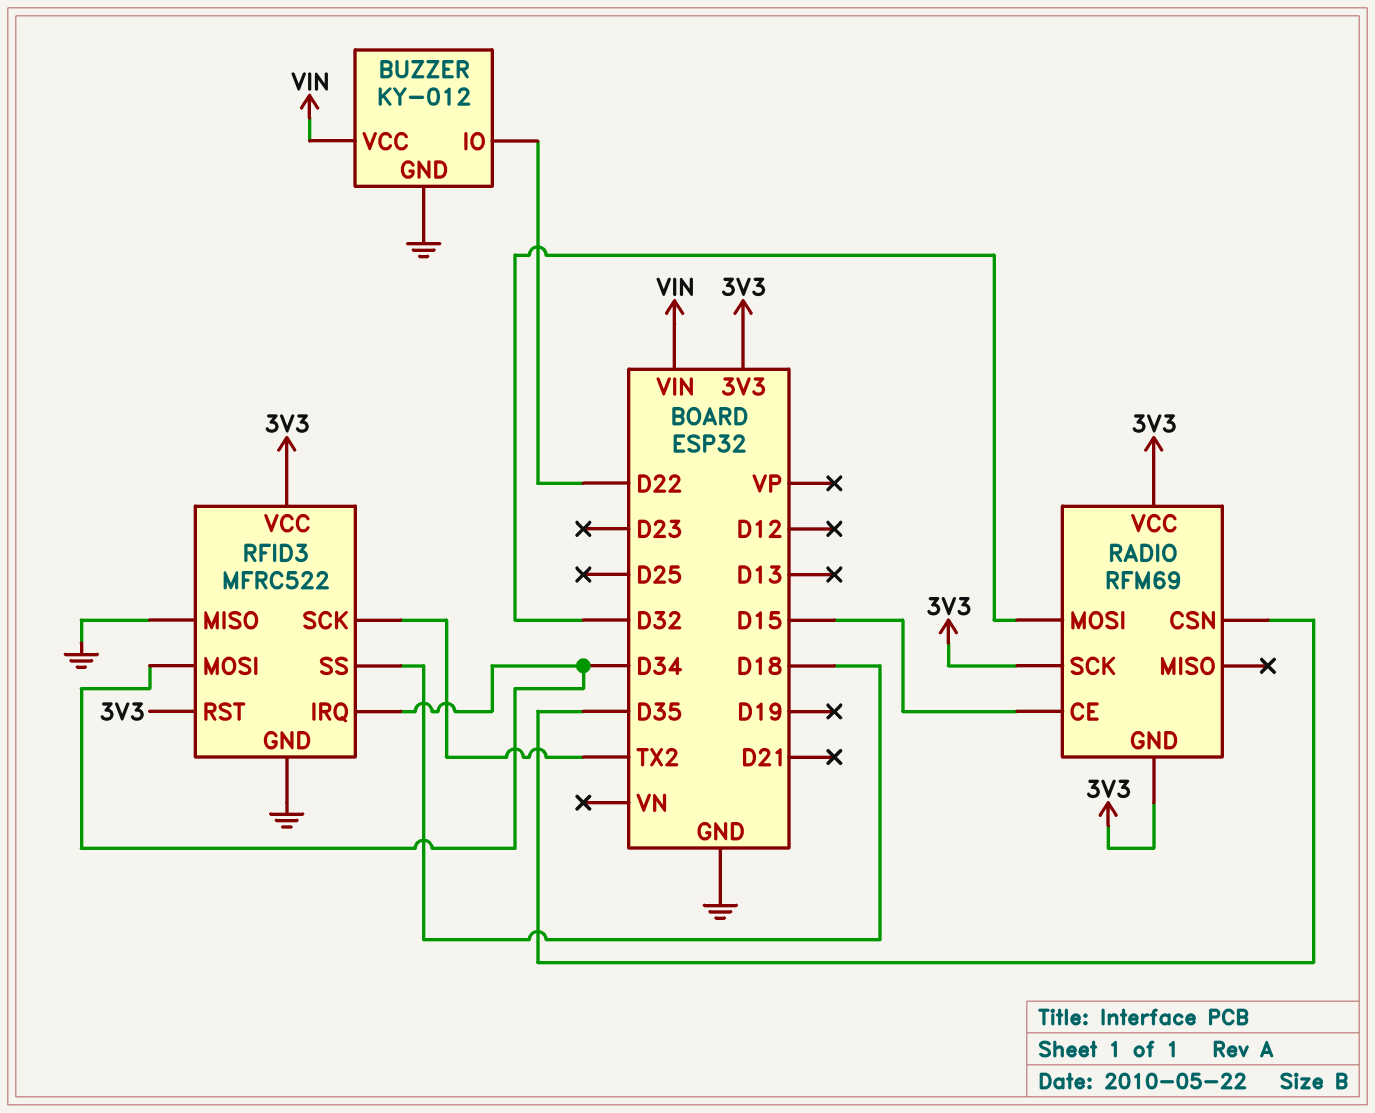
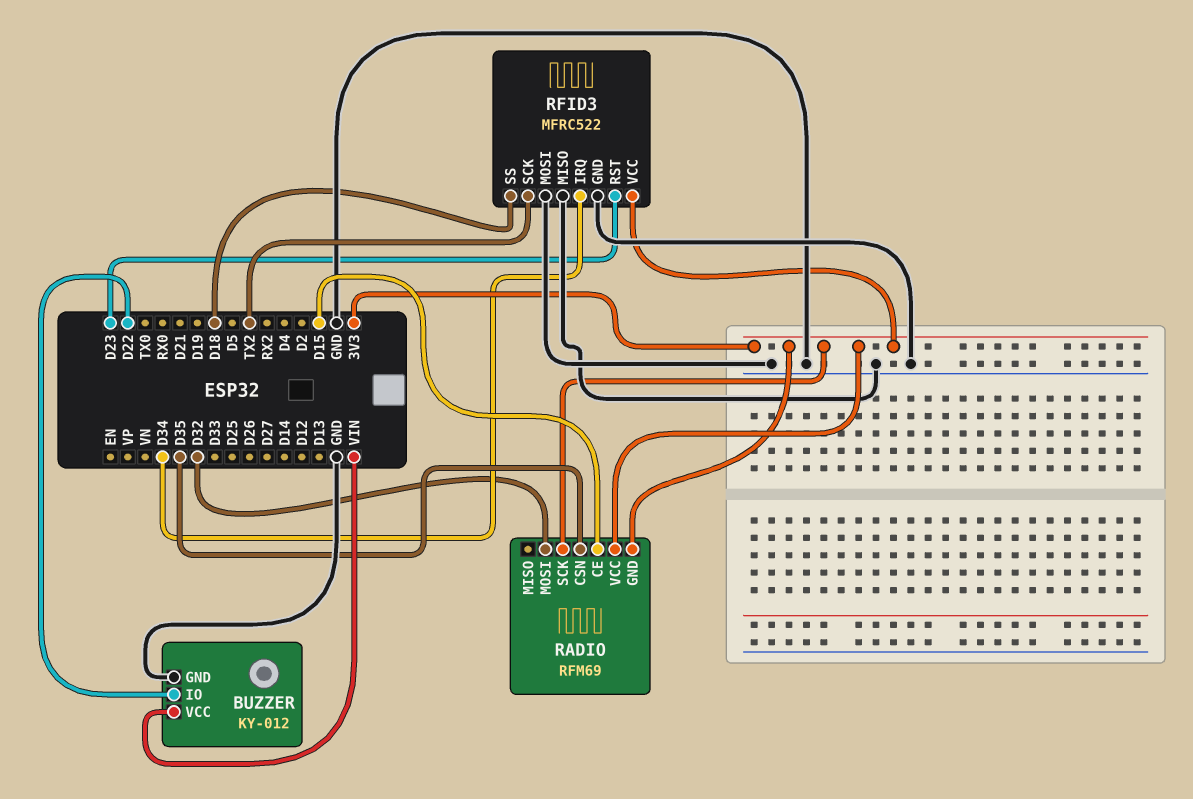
RFID3 pin MOSI: D34 -> GND
RFID3 pin RST: 3V3 -> D23

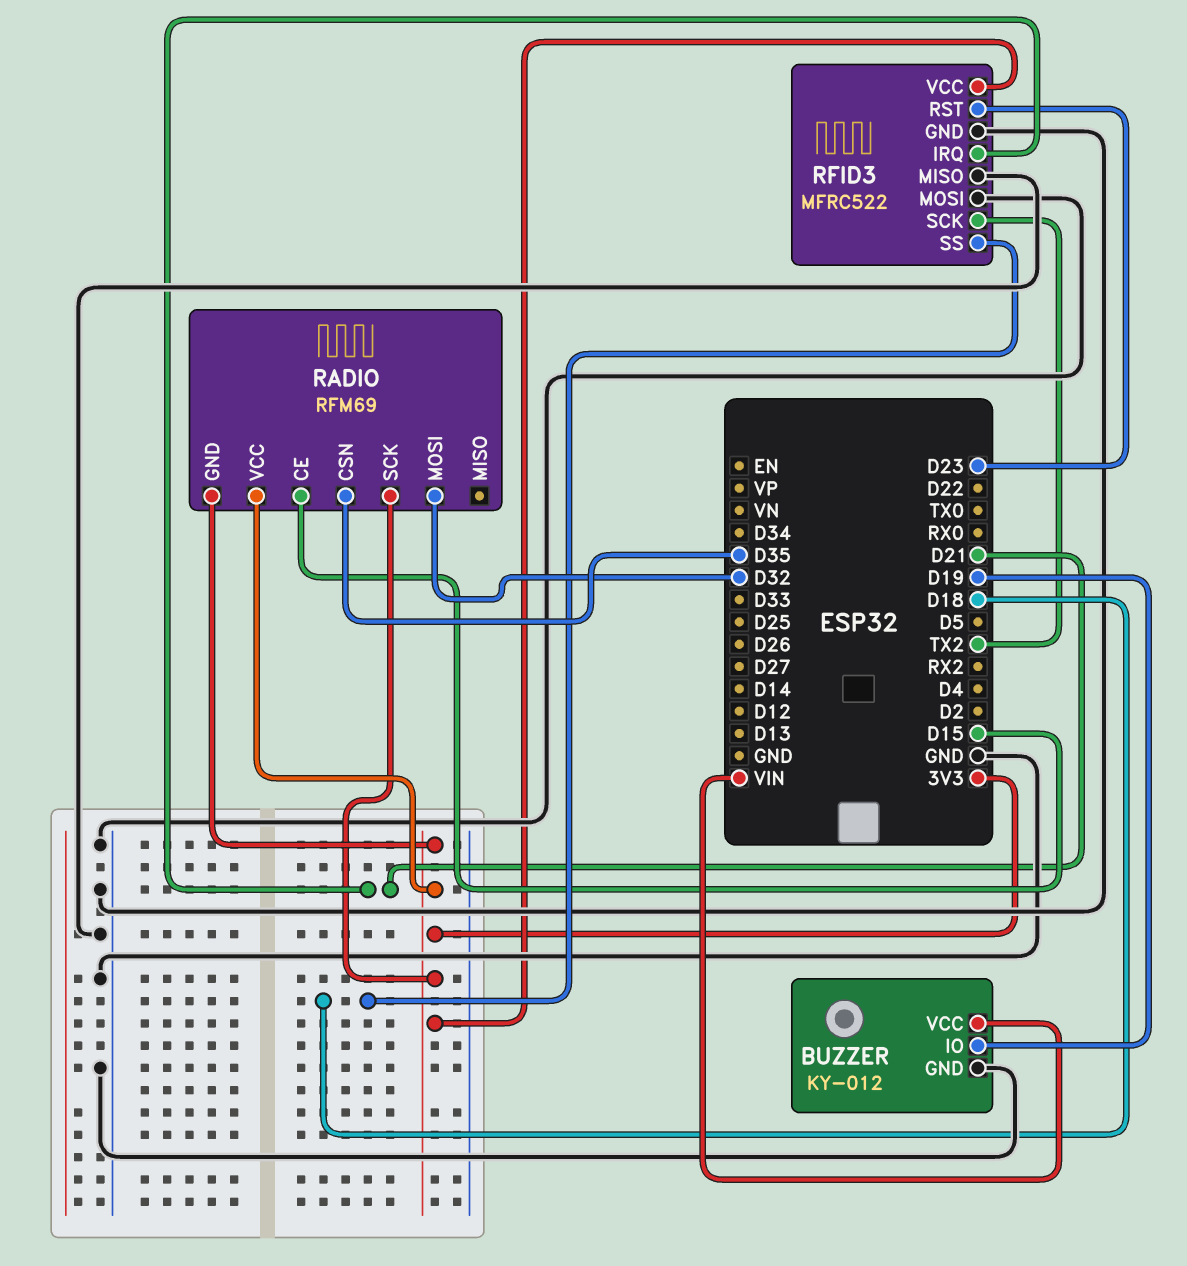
BUZZER pin IO: D22 -> D19
RFID3 pin IRQ: D34 -> D21

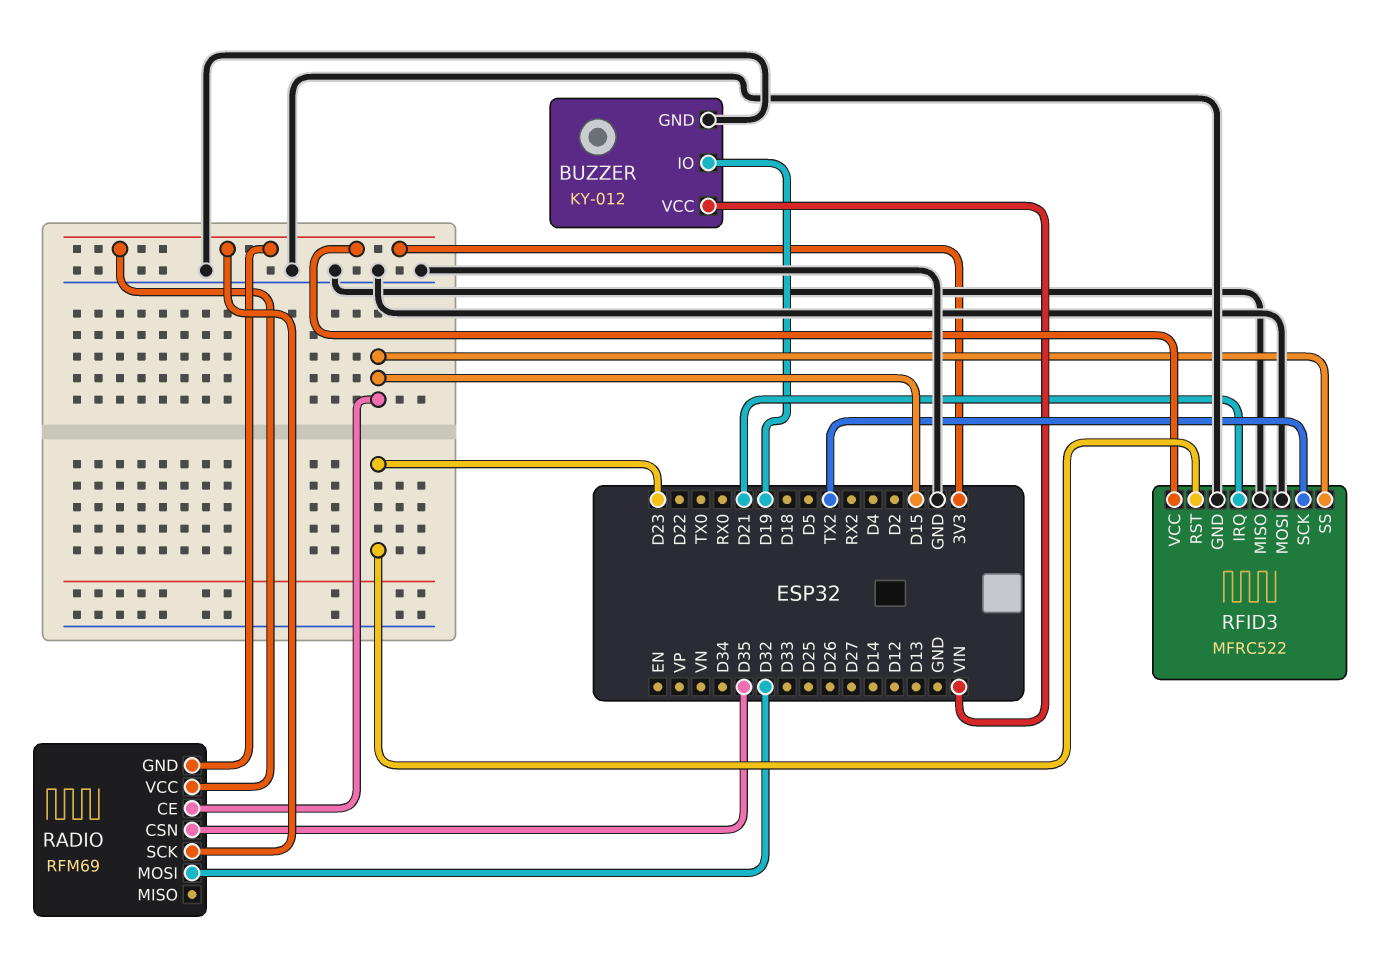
RFID3 pin SS: D18 -> D15

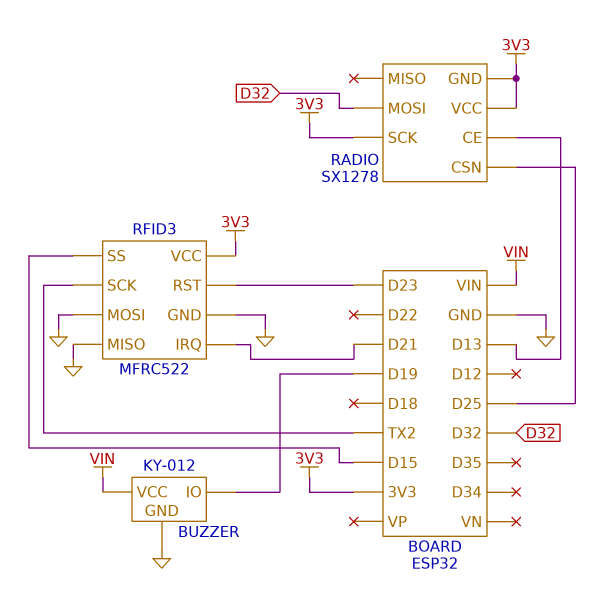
RADIO: RFM69 -> SX1278
RADIO pin CE: D15 -> D13
RADIO pin CSN: D35 -> D25

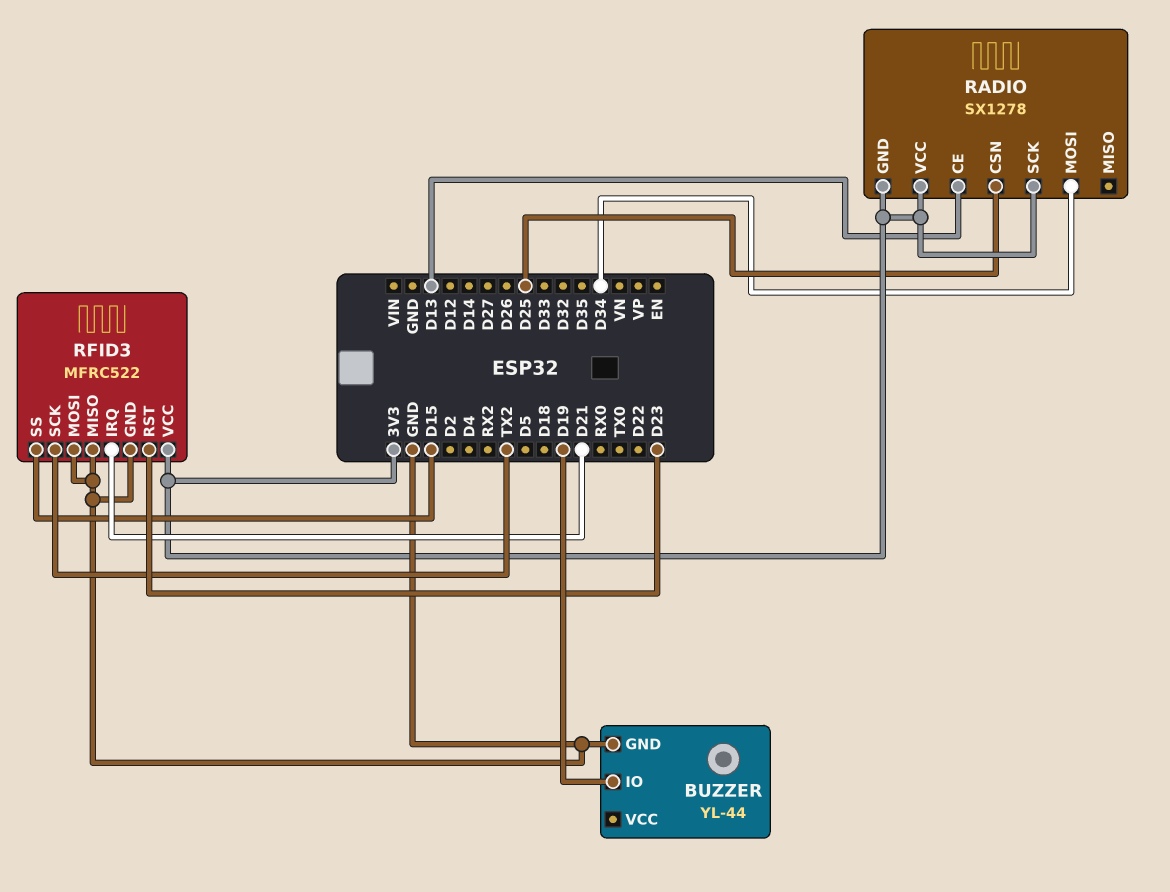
BUZZER: KY-012 -> YL-44
BUZZER pin VCC: VIN -> none
RADIO pin MOSI: D32 -> D34

